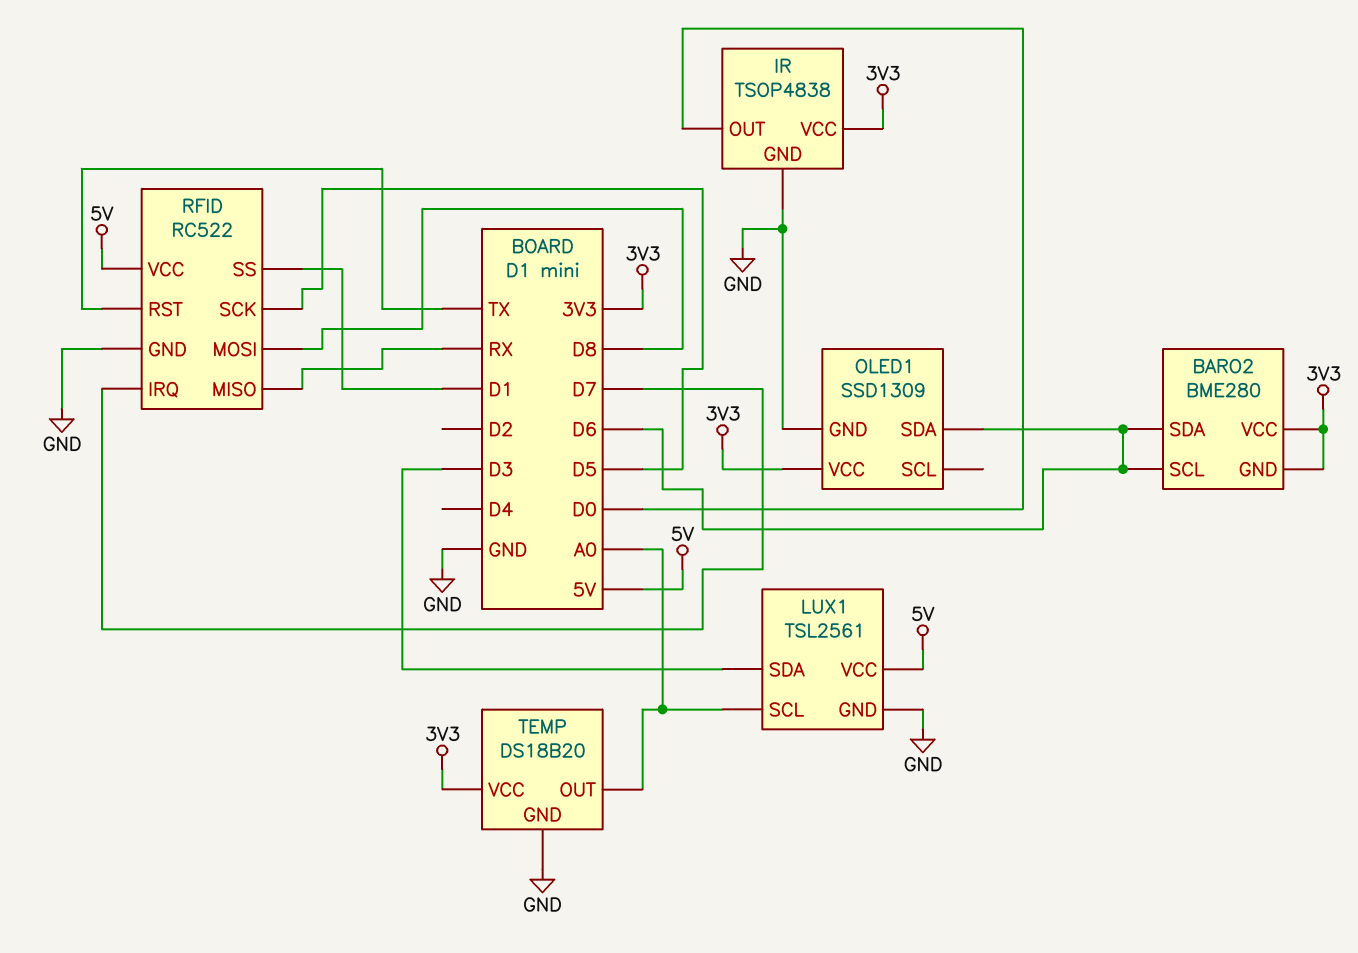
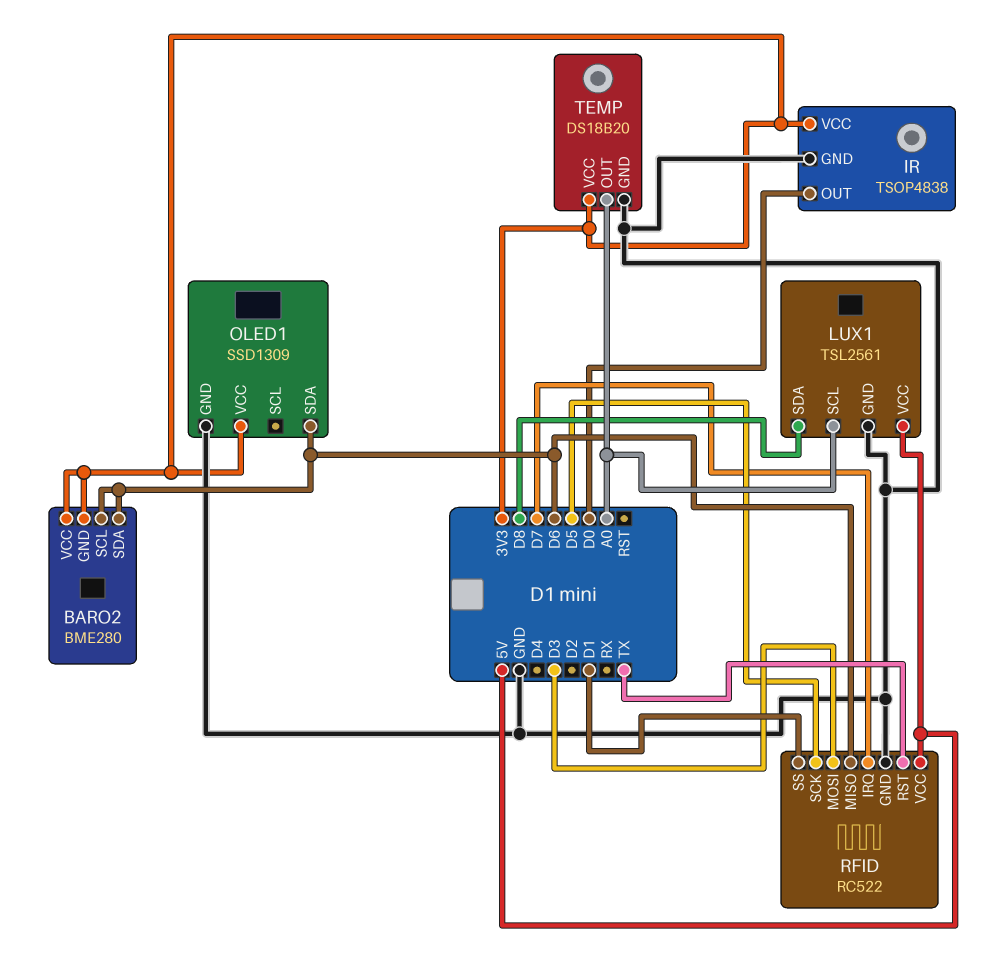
LUX1 pin SDA: D3 -> D8
RFID pin MISO: RX -> D6
RFID pin MOSI: D8 -> D3

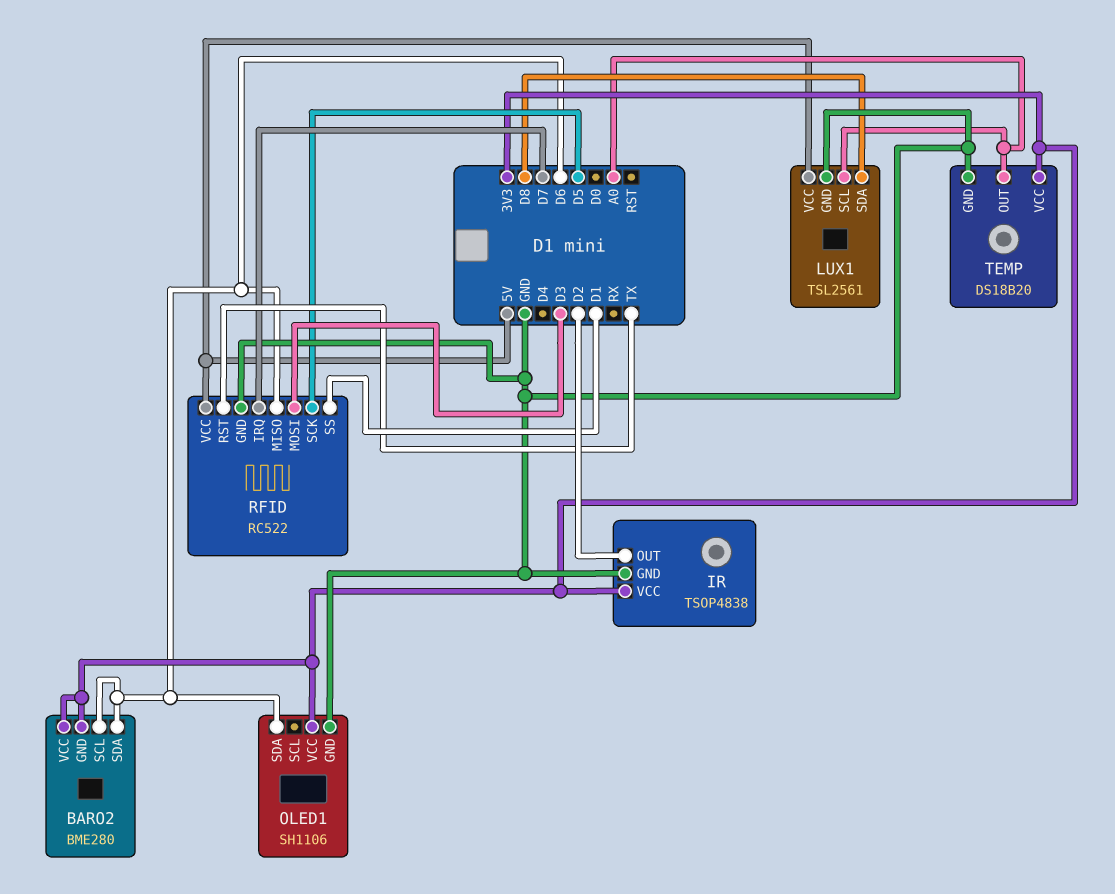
IR pin OUT: D0 -> D2
OLED1: SSD1309 -> SH1106

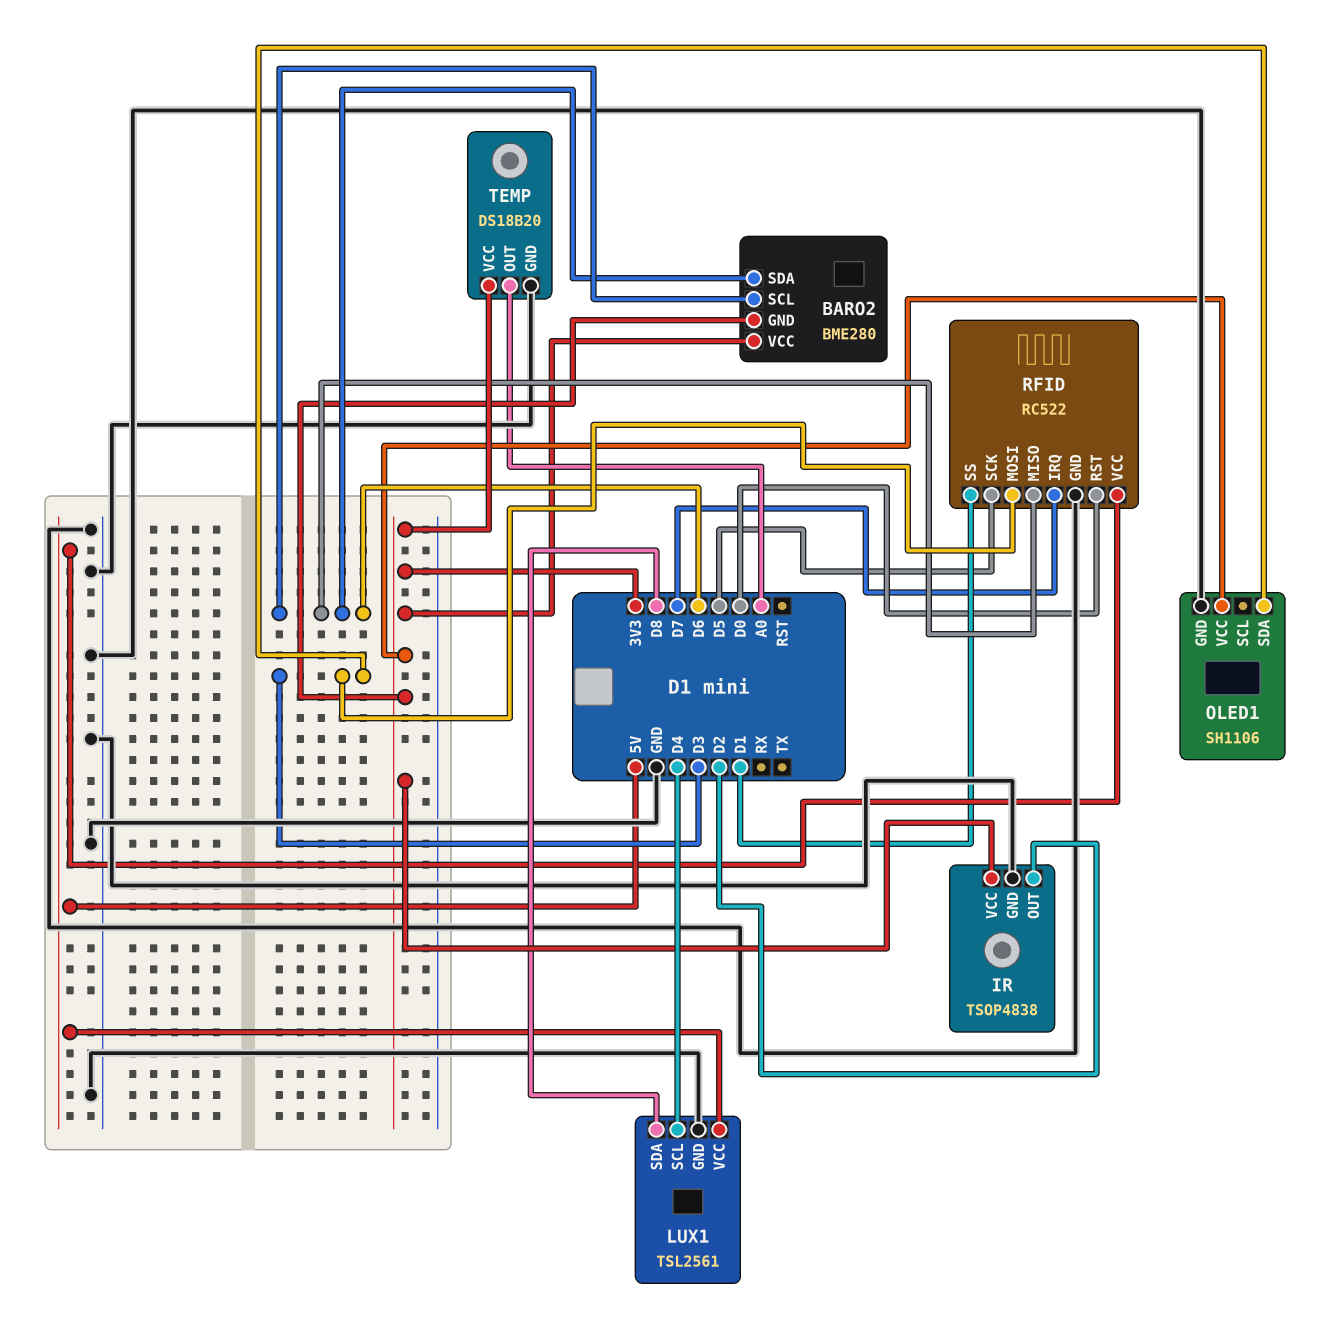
LUX1 pin SCL: A0 -> D4
OLED1 pin SDA: D6 -> D3
RFID pin RST: TX -> D0

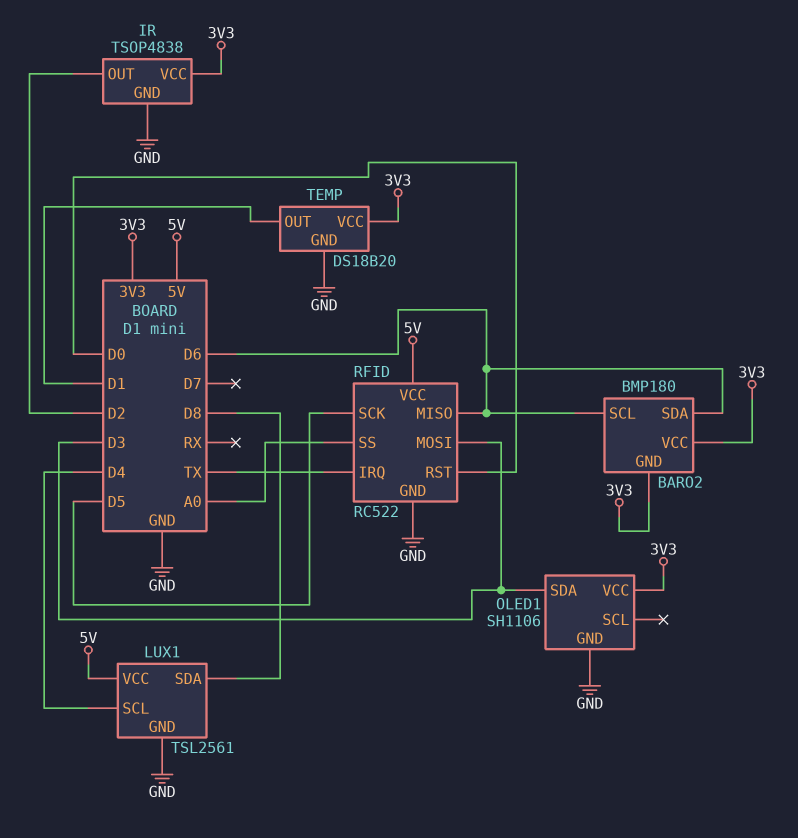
BARO2: BME280 -> BMP180
RFID pin IRQ: D7 -> TX
RFID pin SS: D1 -> A0
TEMP pin OUT: A0 -> D1

